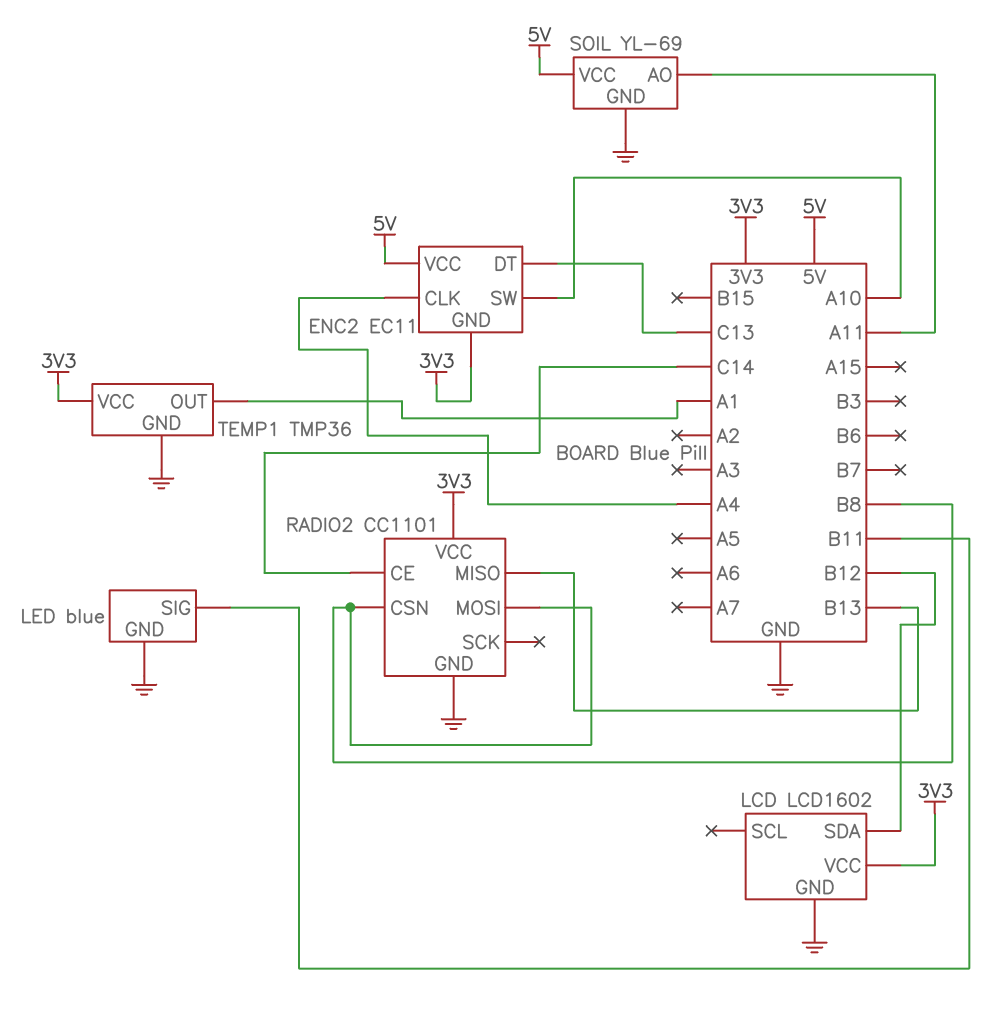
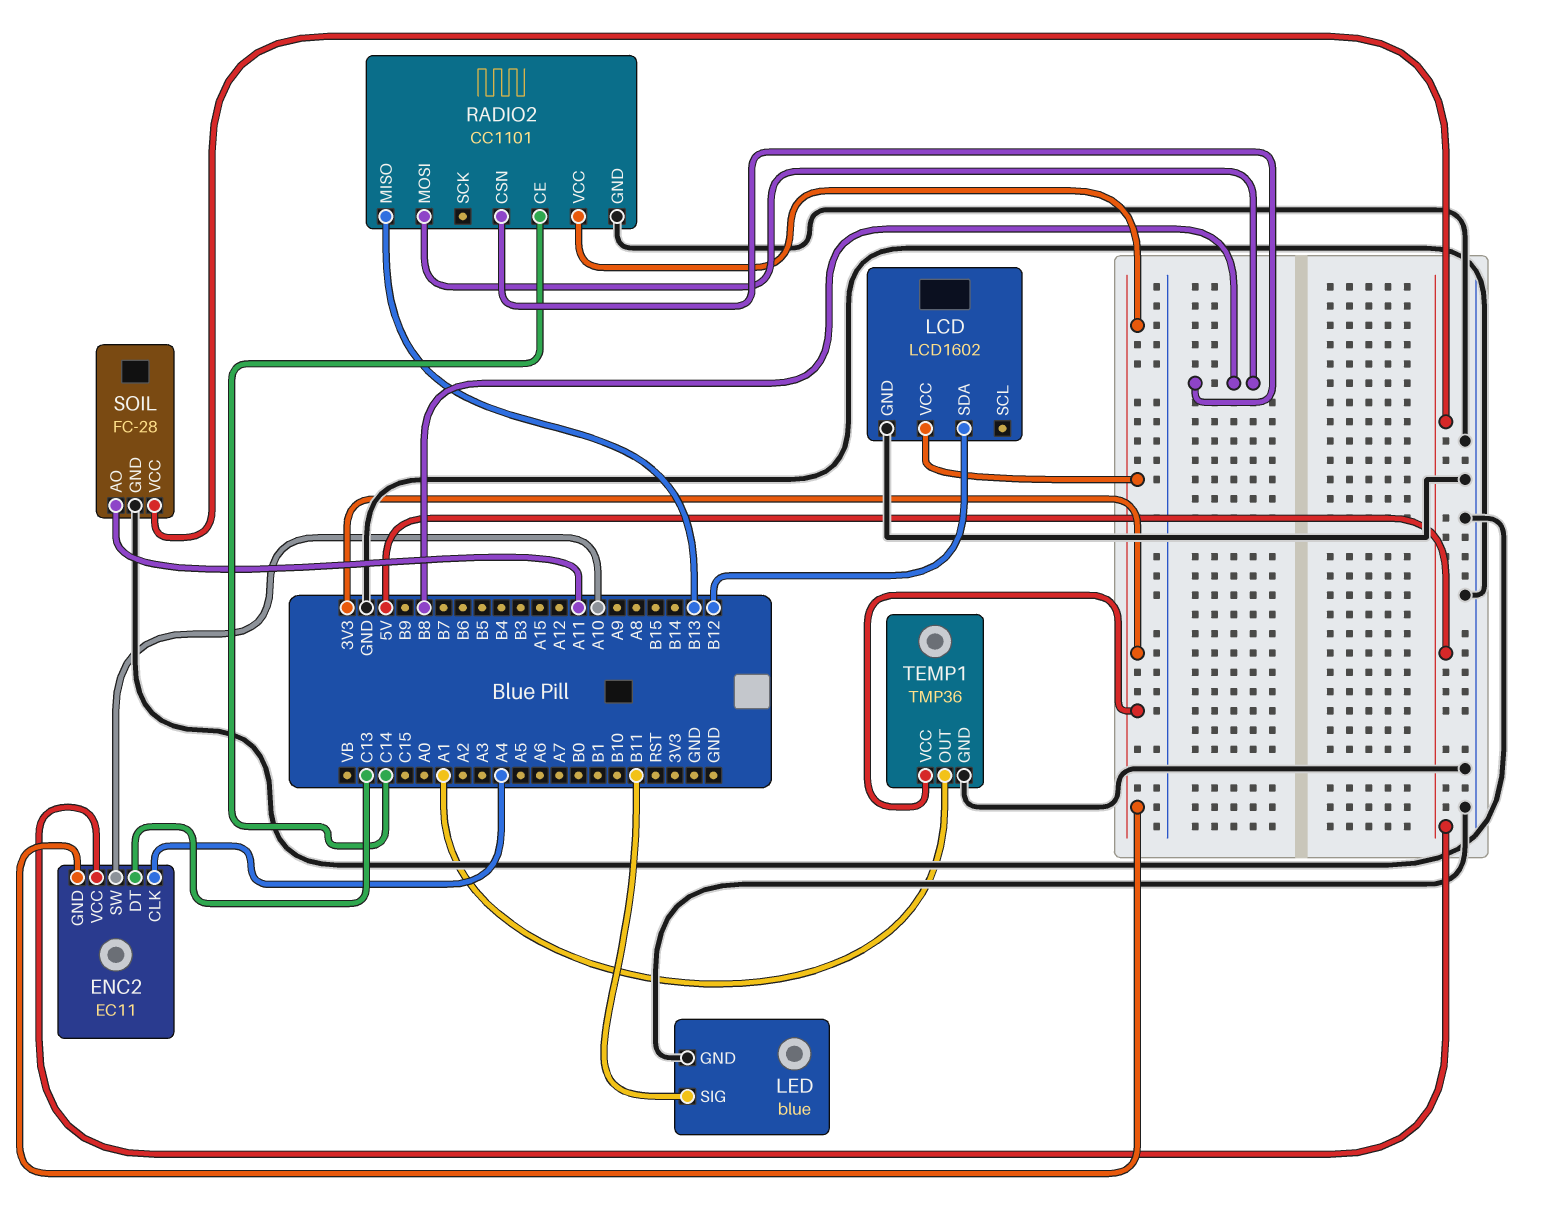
SOIL: YL-69 -> FC-28

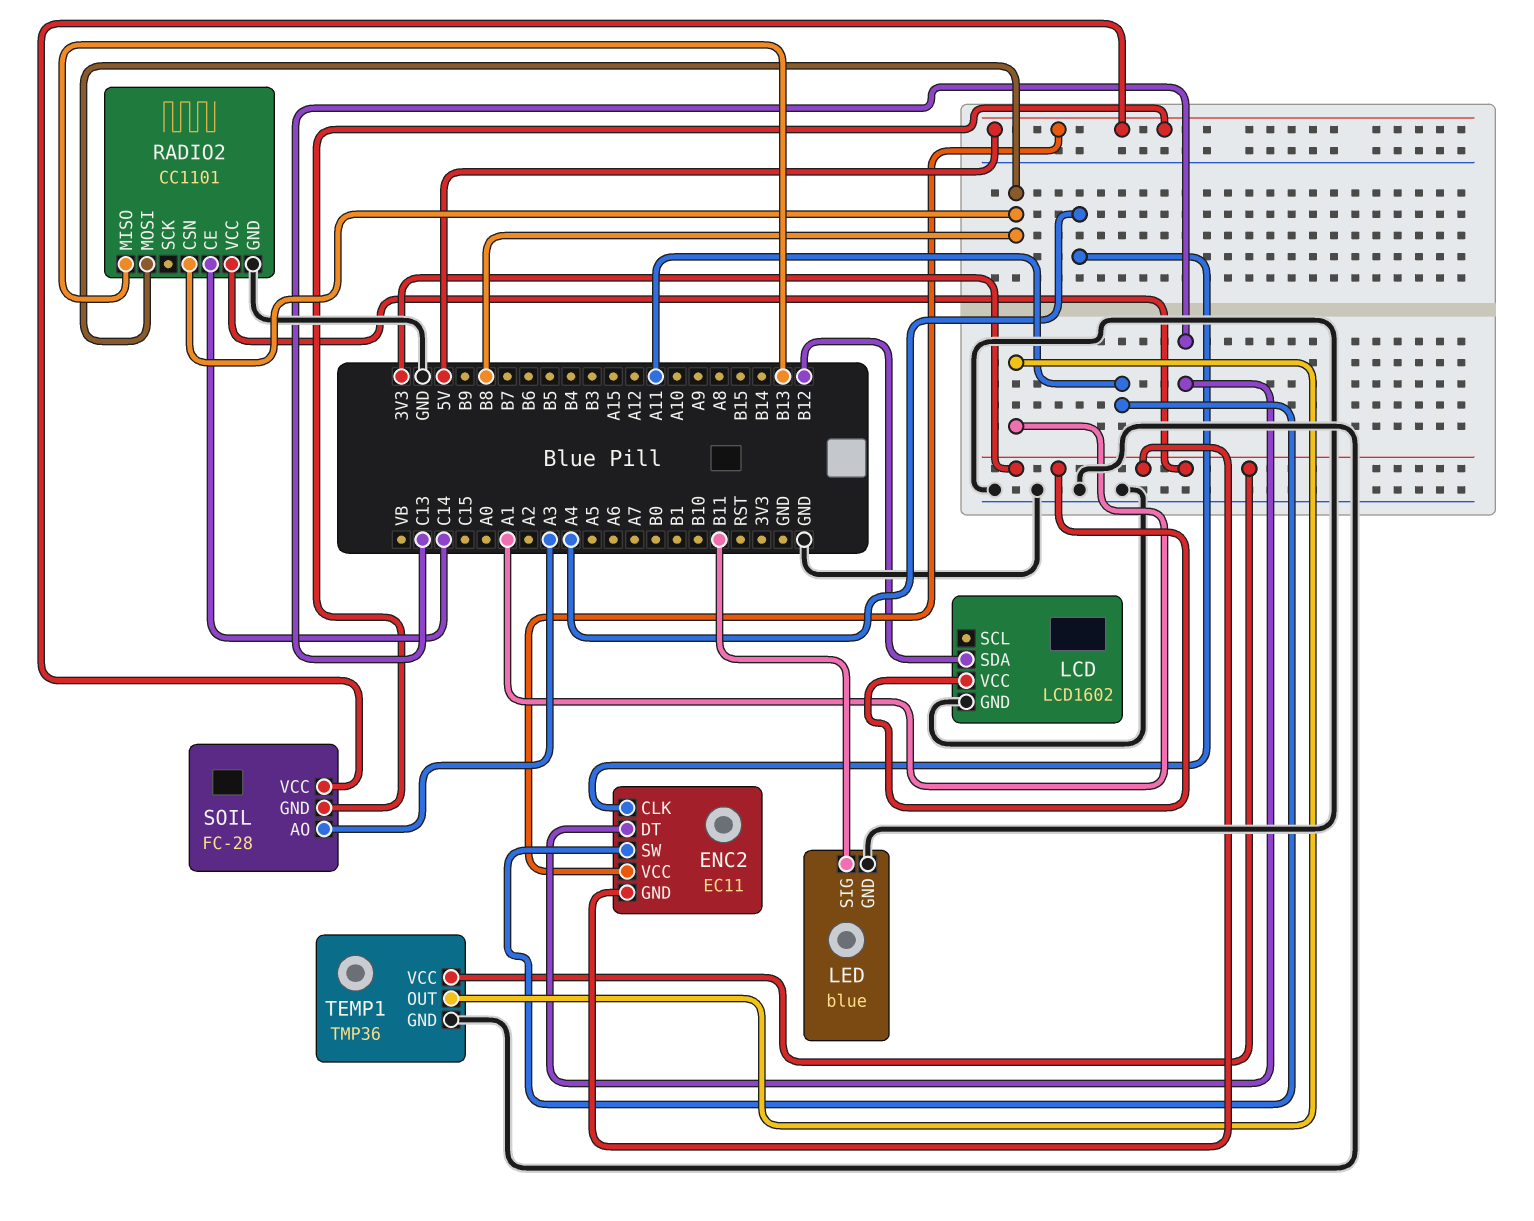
ENC2 pin SW: A10 -> A11
SOIL pin AO: A11 -> A3
SOIL pin GND: GND -> 5V

